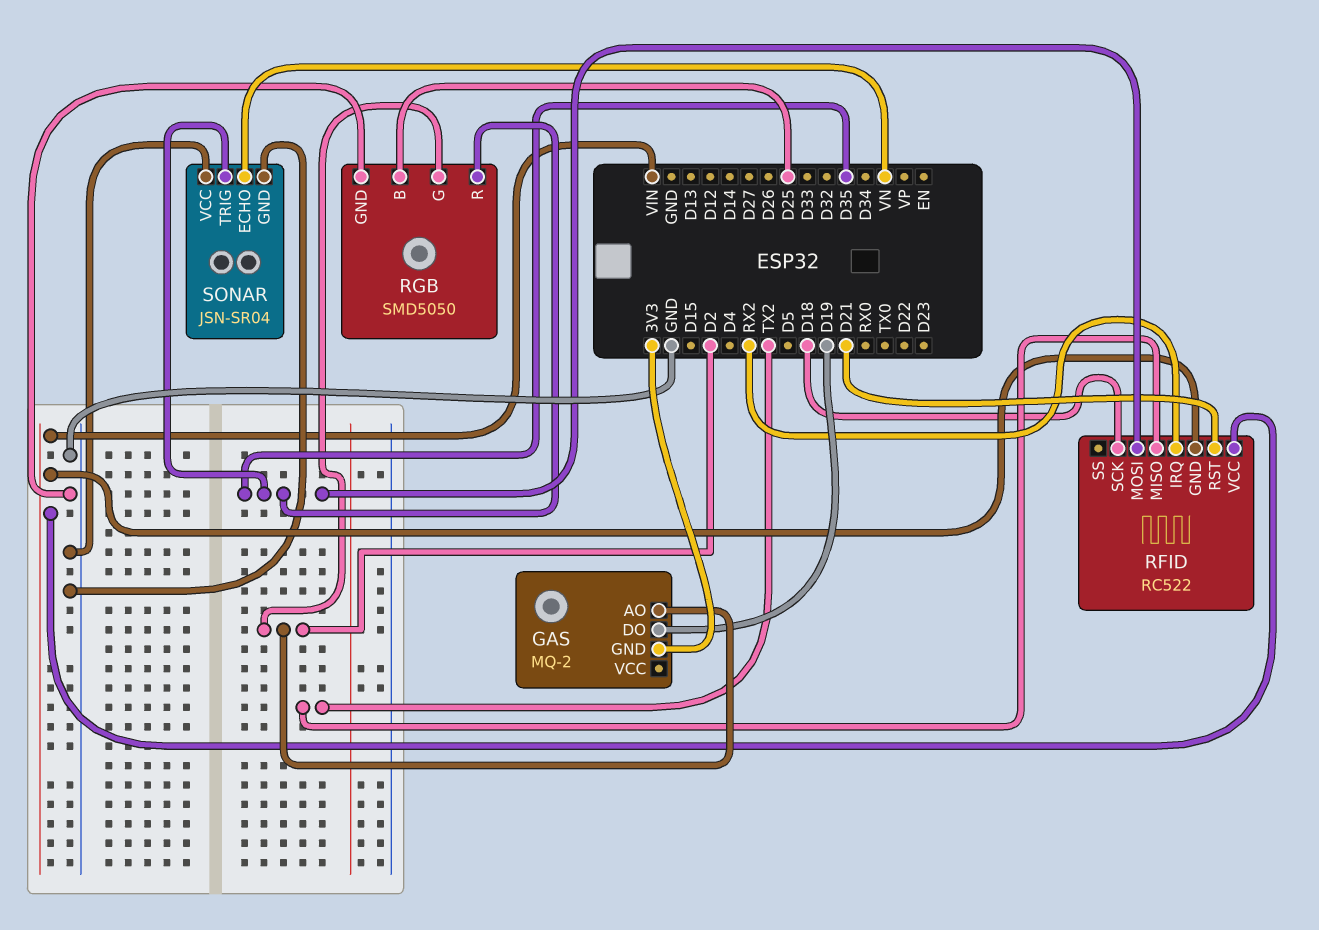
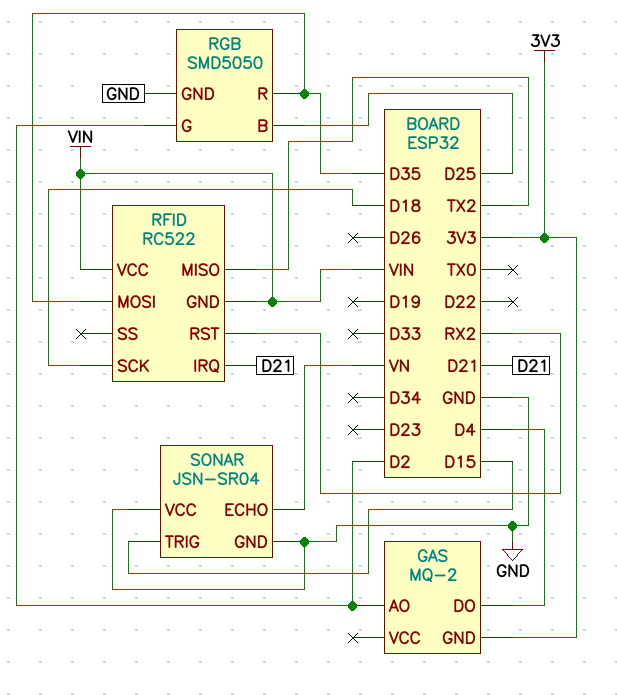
GAS pin DO: D19 -> D4
RFID pin IRQ: RX2 -> D21
RFID pin RST: D21 -> RX2
SONAR pin TRIG: D35 -> D15

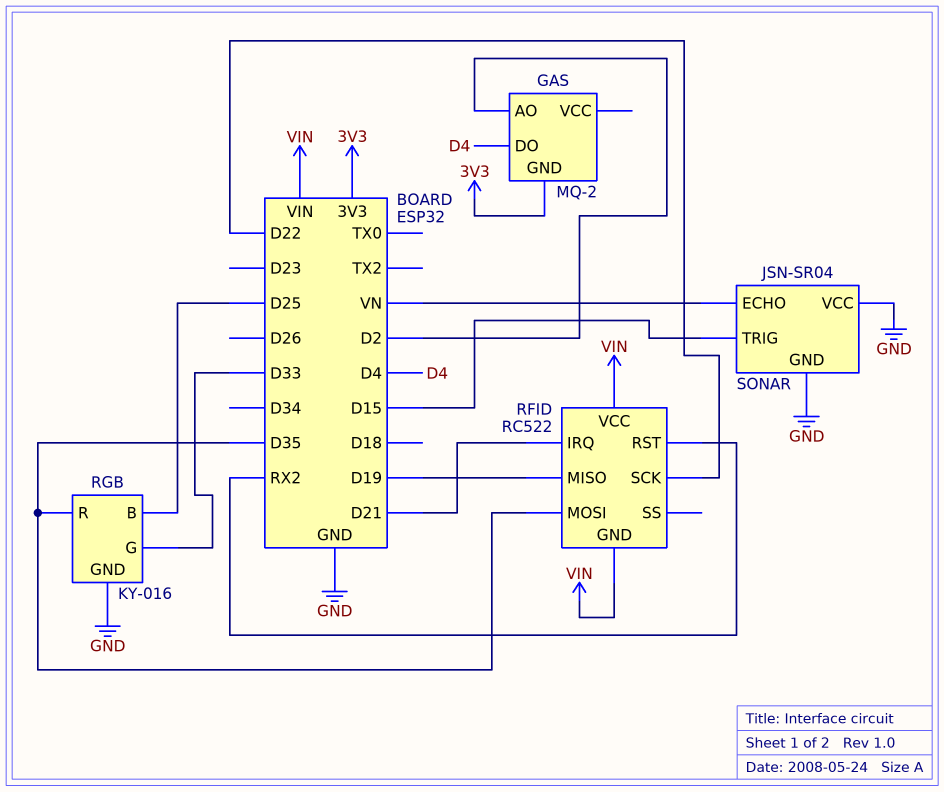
RFID pin MISO: TX2 -> D19
RFID pin SCK: D18 -> D22
RGB: SMD5050 -> KY-016
RGB pin G: D2 -> D33

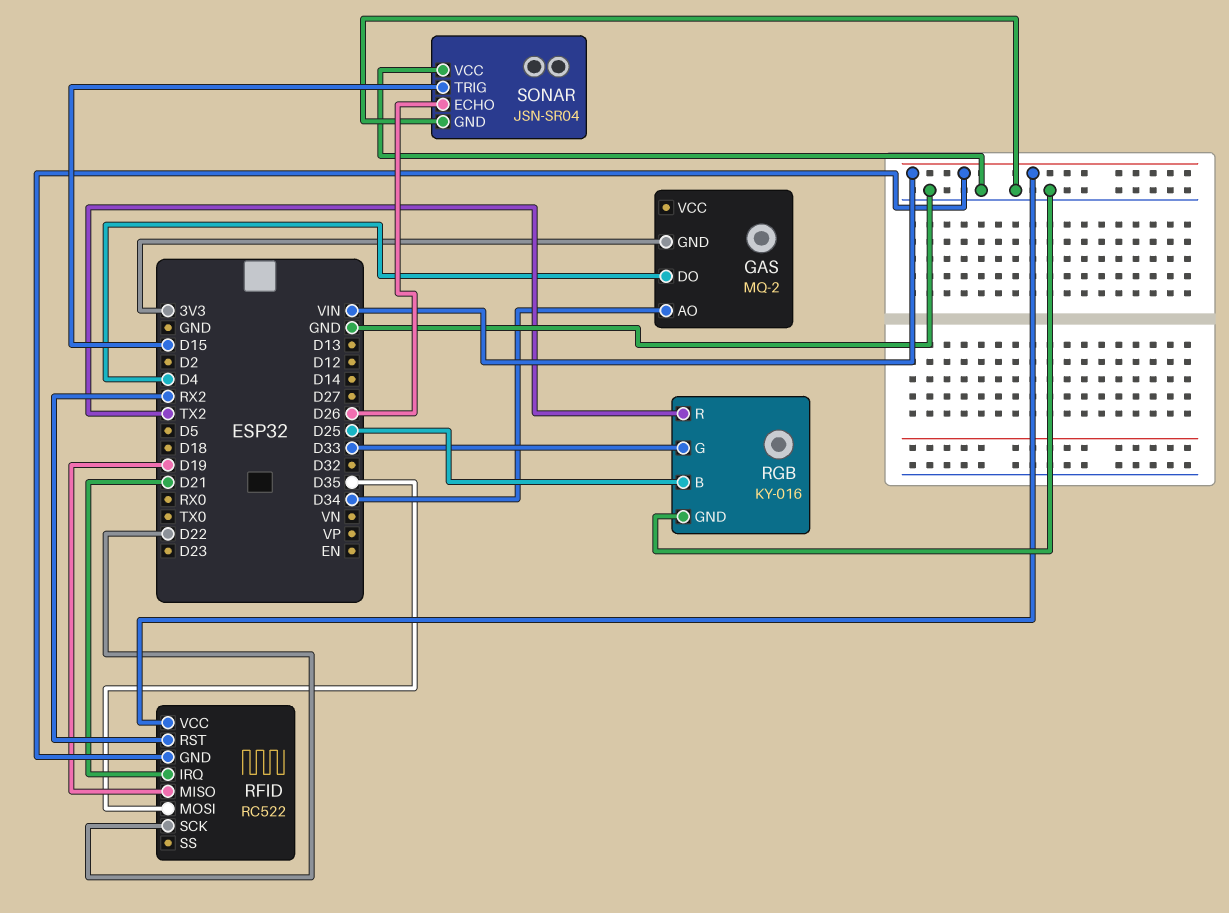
GAS pin AO: D2 -> D34
RGB pin R: D35 -> TX2
SONAR pin ECHO: VN -> D26

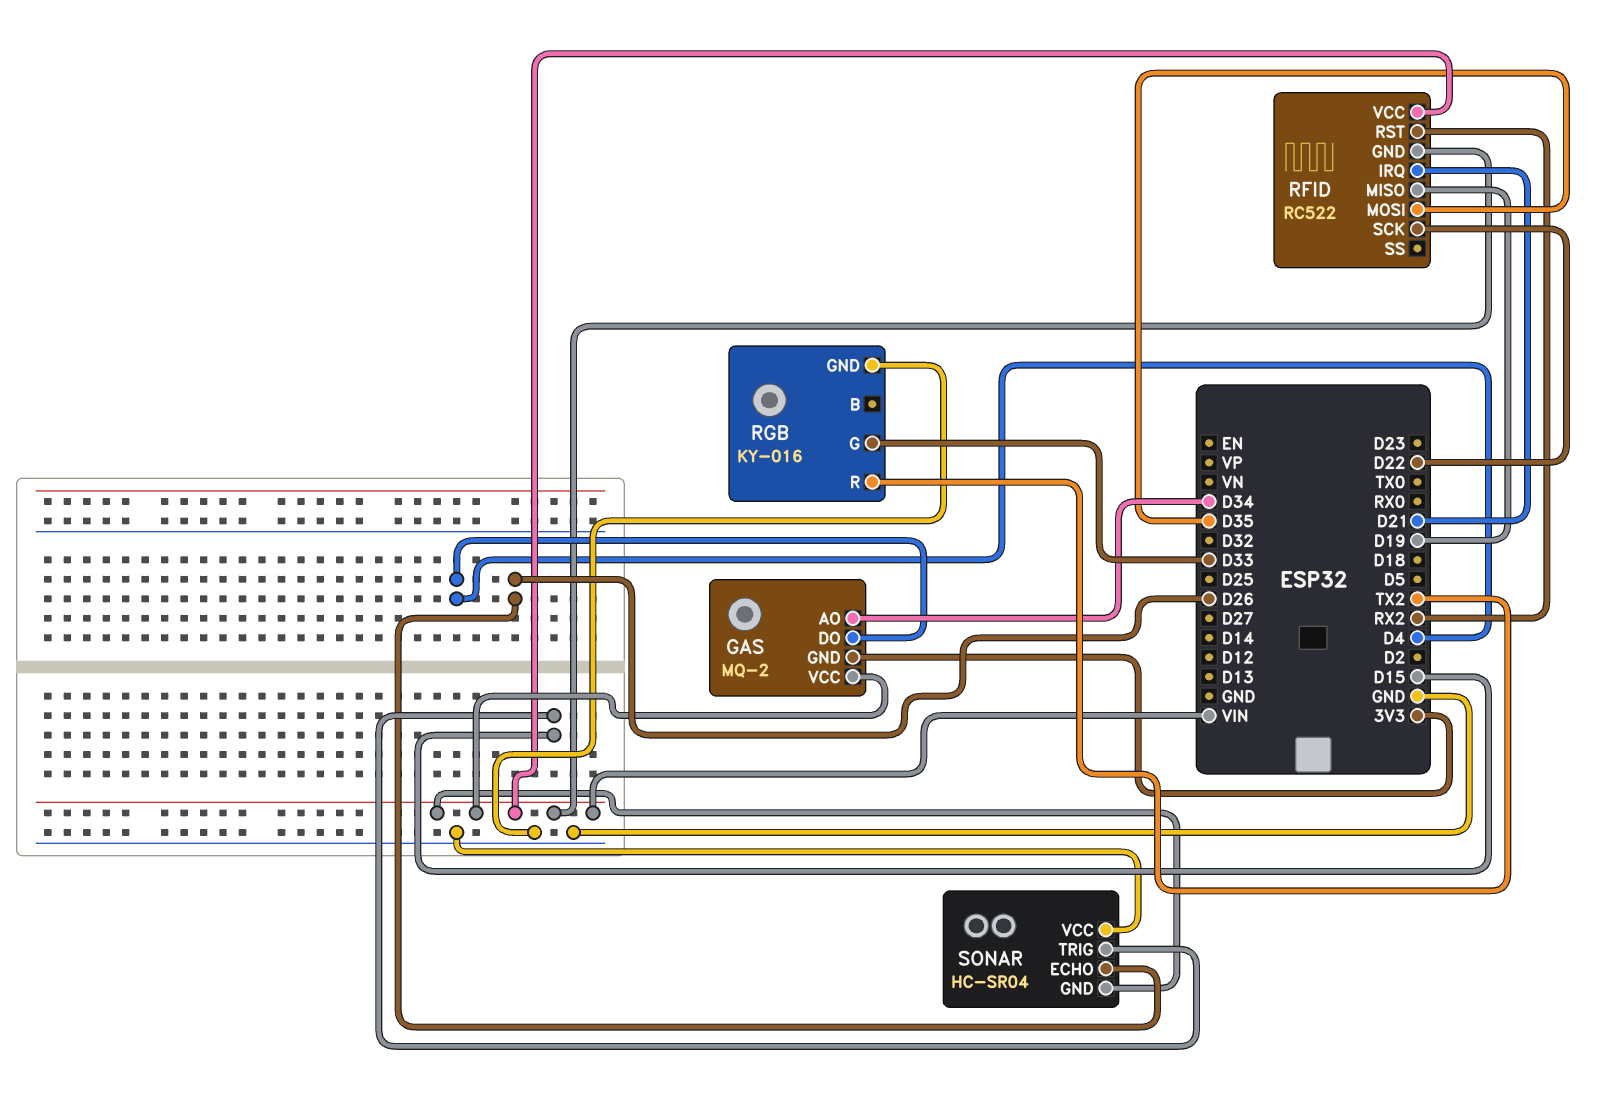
GAS pin VCC: none -> VIN
RGB pin B: D25 -> none
SONAR: JSN-SR04 -> HC-SR04
SONAR pin GND: GND -> VIN

